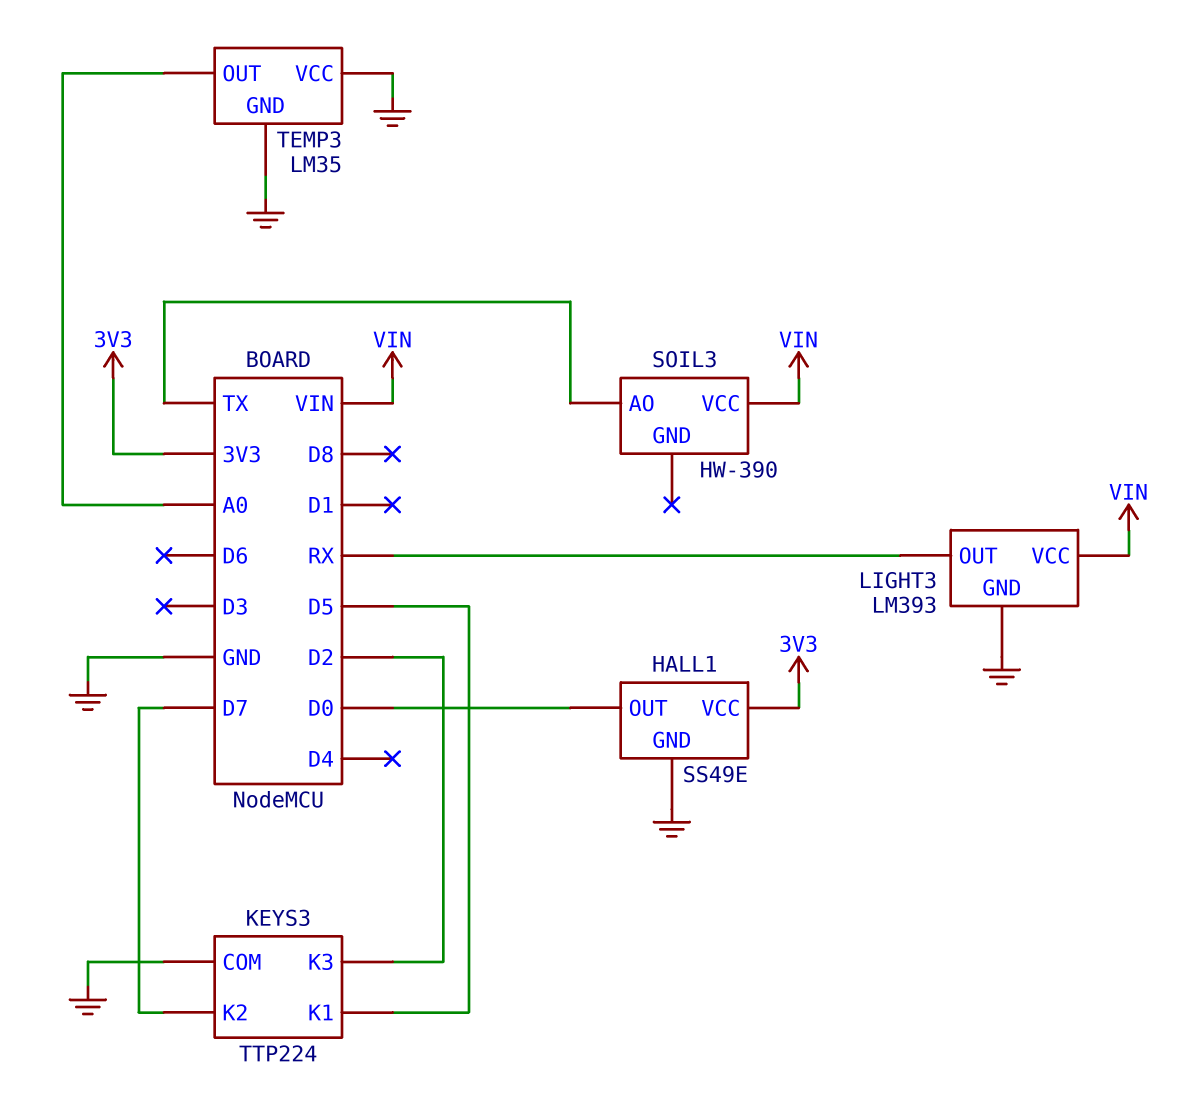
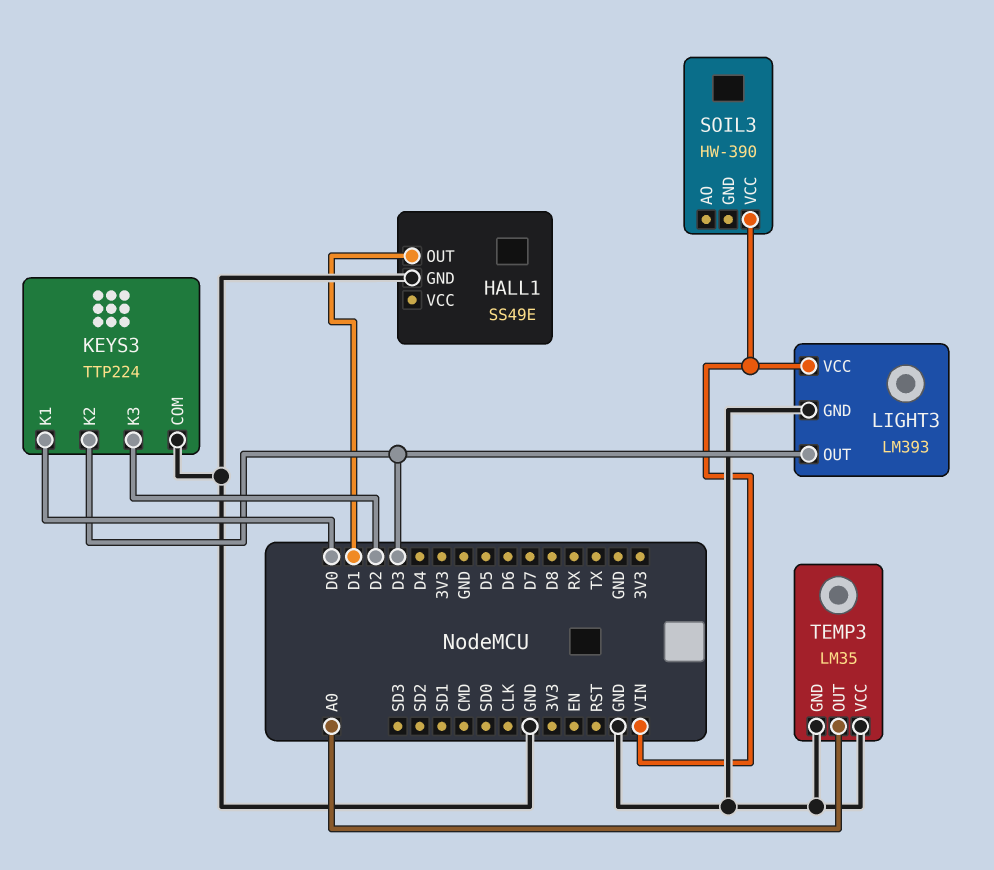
HALL1 pin OUT: D0 -> D1
HALL1 pin VCC: 3V3 -> none
KEYS3 pin K1: D5 -> D0
KEYS3 pin K2: D7 -> D3
LIGHT3 pin OUT: RX -> D3
SOIL3 pin AO: TX -> none

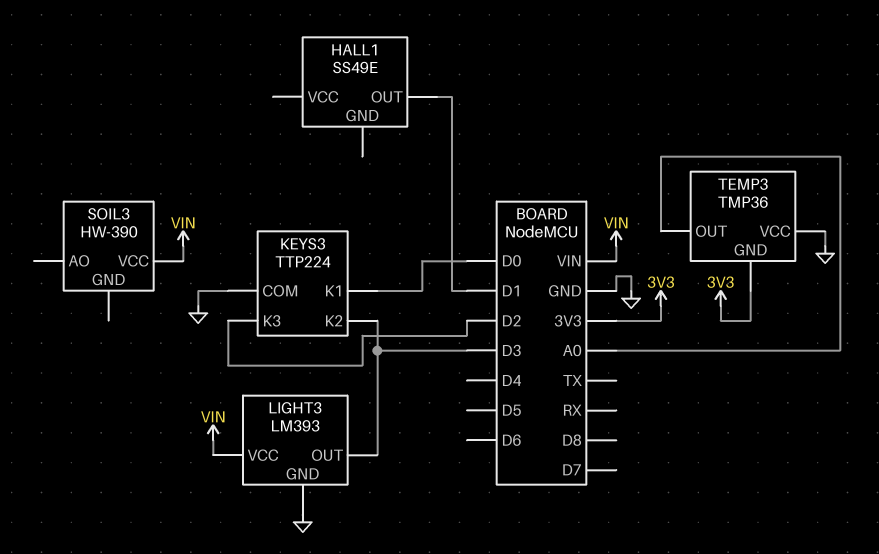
HALL1 pin GND: GND -> none
TEMP3: LM35 -> TMP36
TEMP3 pin GND: GND -> 3V3

